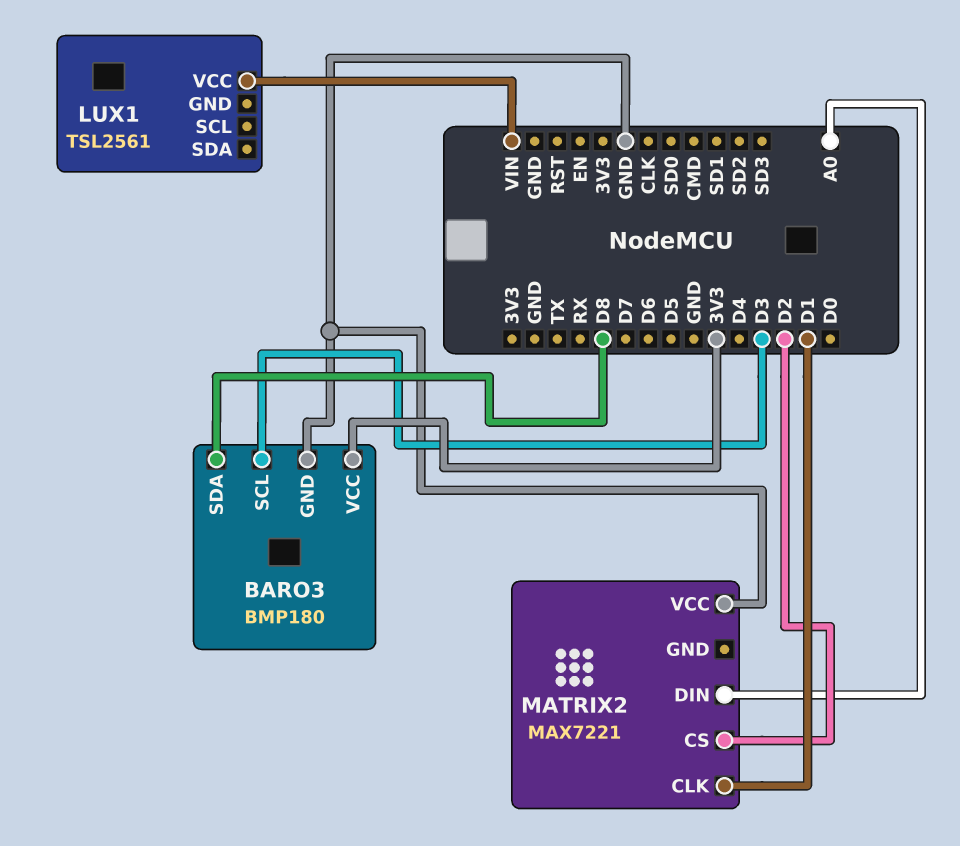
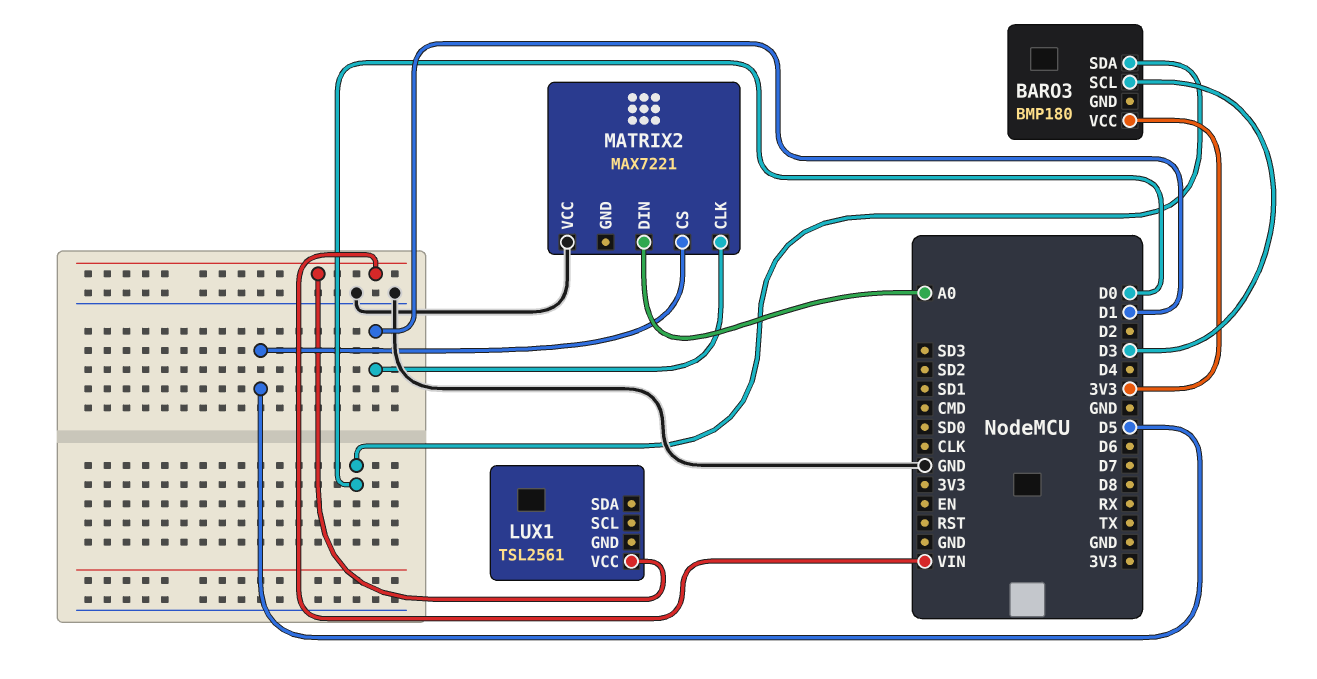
BARO3 pin GND: GND -> none
BARO3 pin SDA: D8 -> D0
MATRIX2 pin CS: D2 -> D5

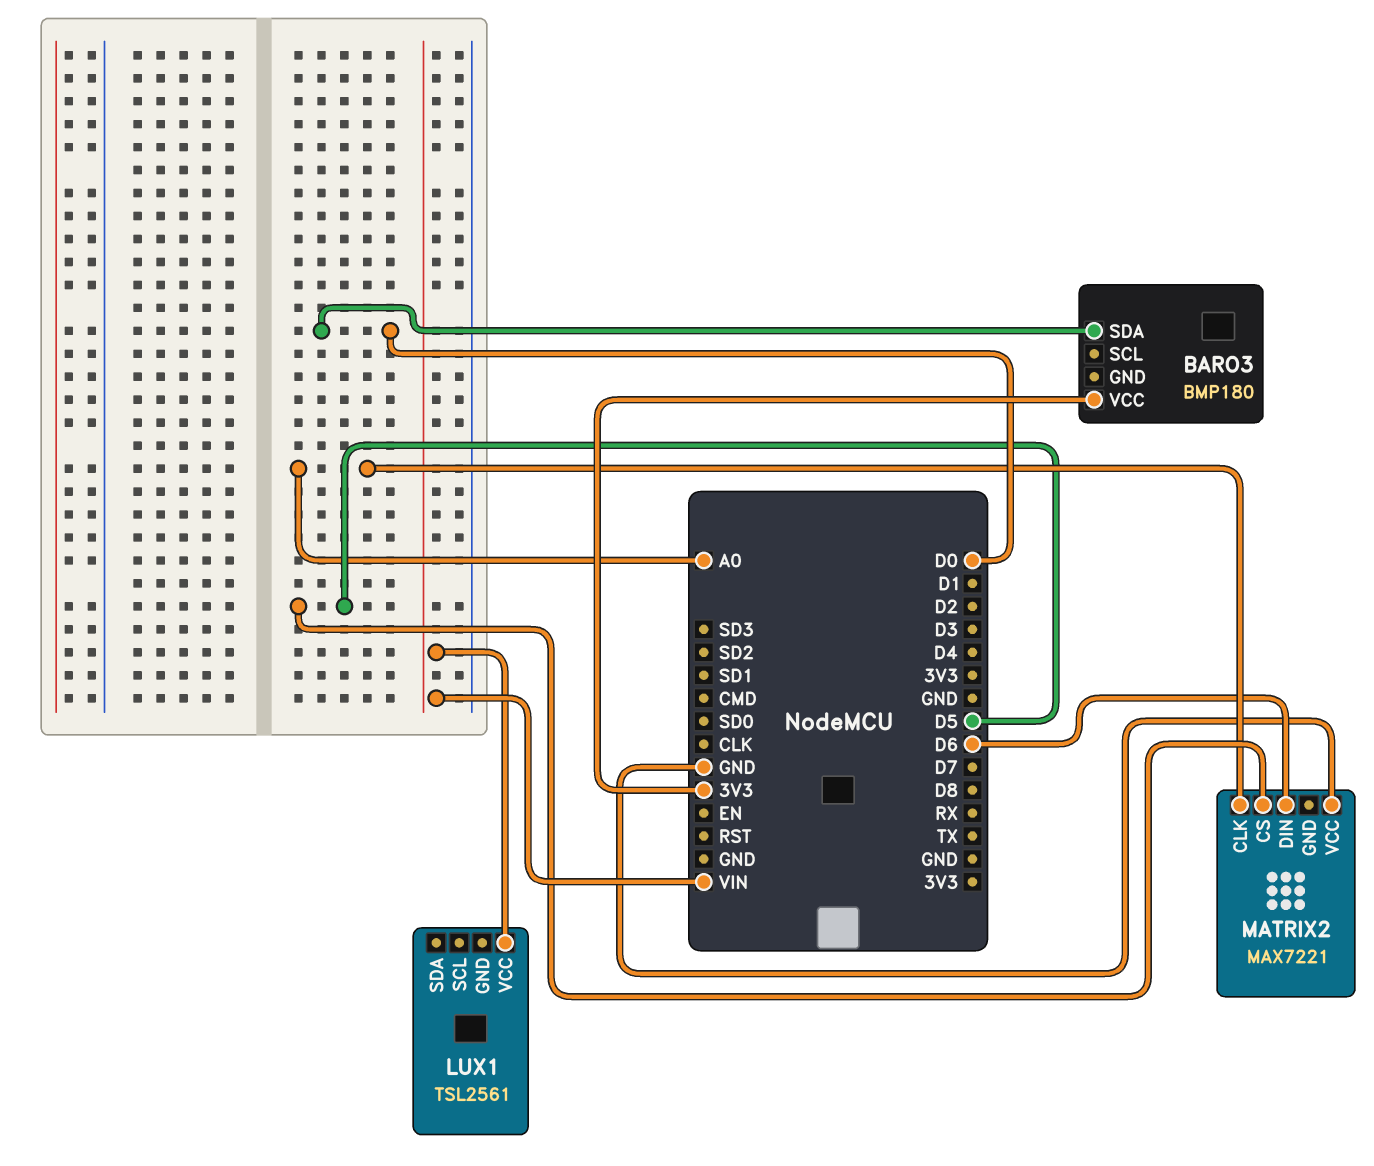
BARO3 pin SCL: D3 -> none
MATRIX2 pin CLK: D1 -> A0
MATRIX2 pin DIN: A0 -> D6

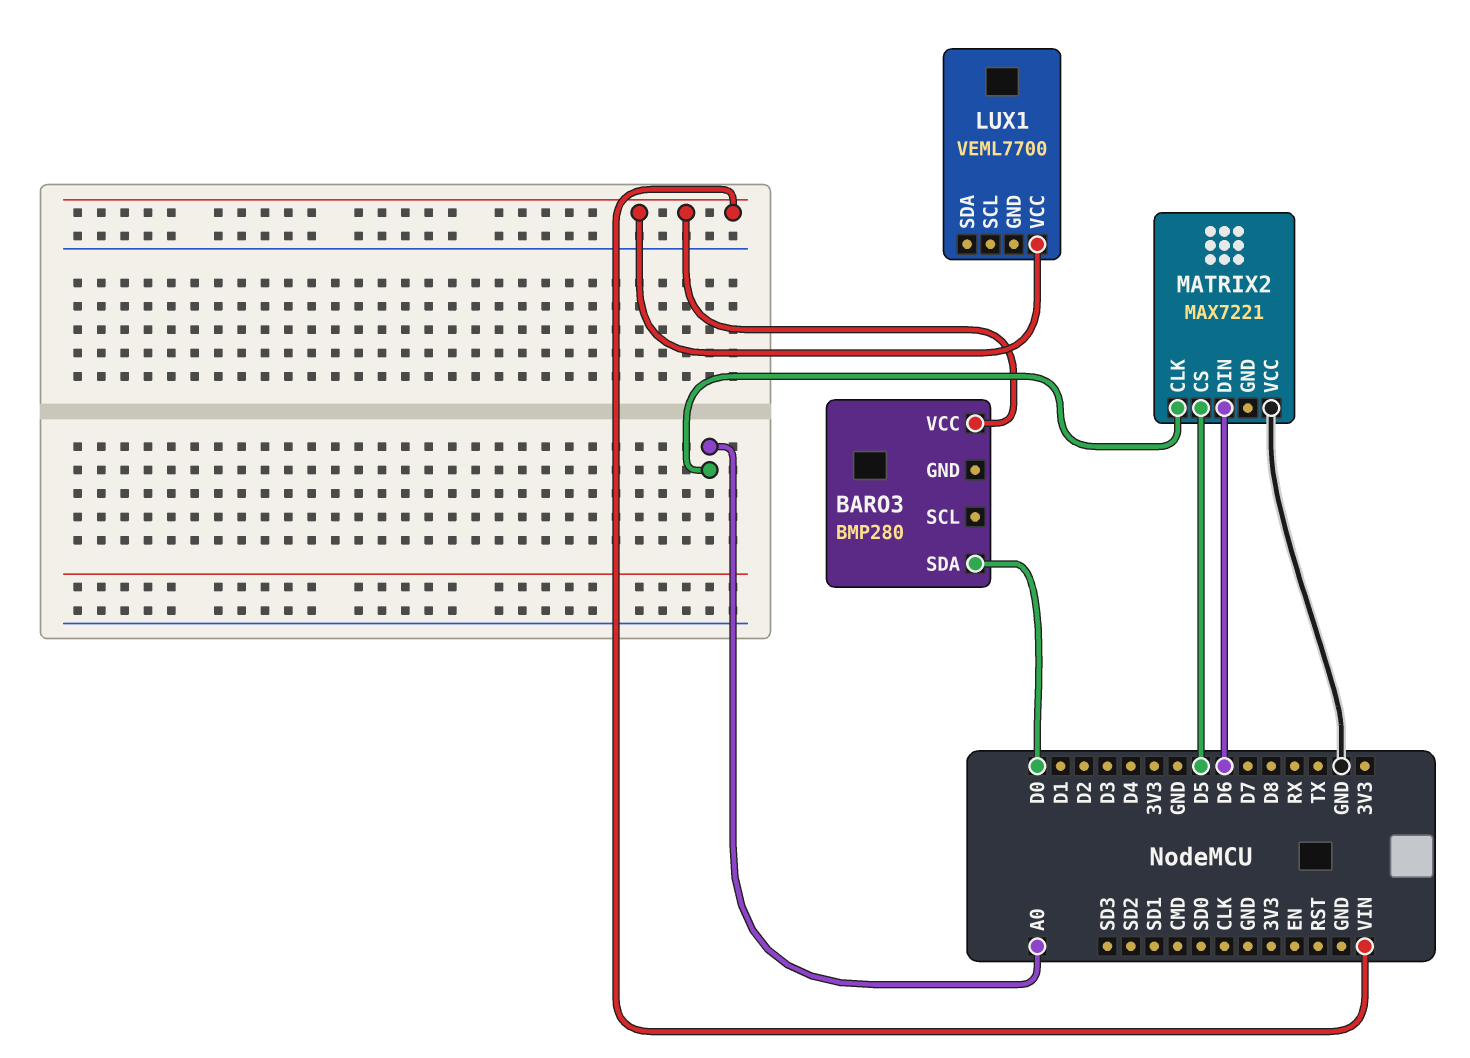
BARO3: BMP180 -> BMP280
BARO3 pin VCC: 3V3 -> VIN
LUX1: TSL2561 -> VEML7700

